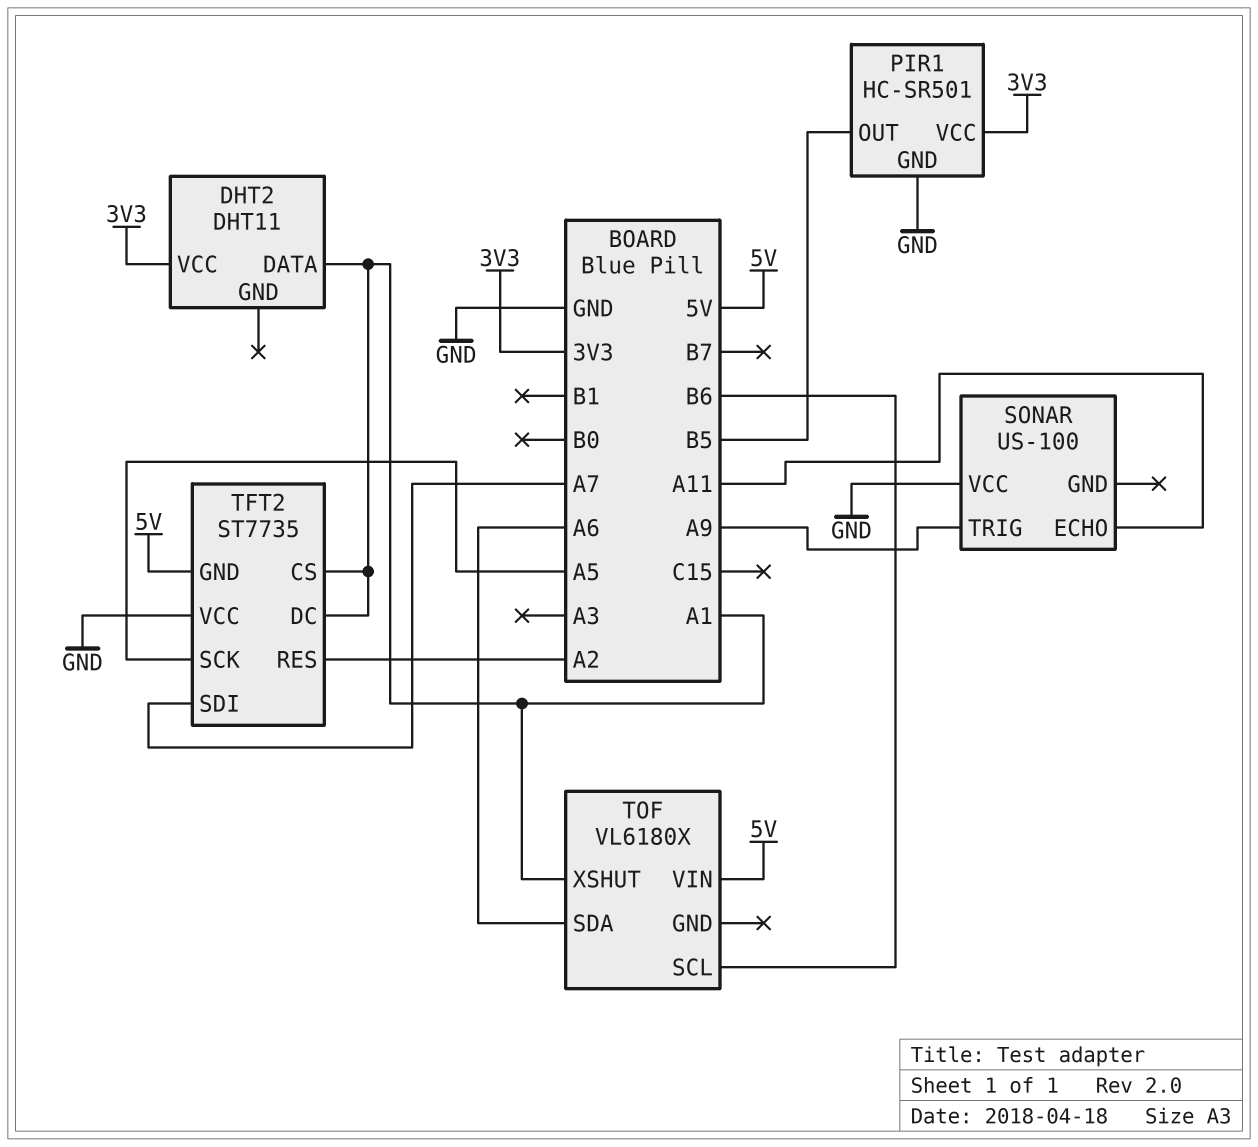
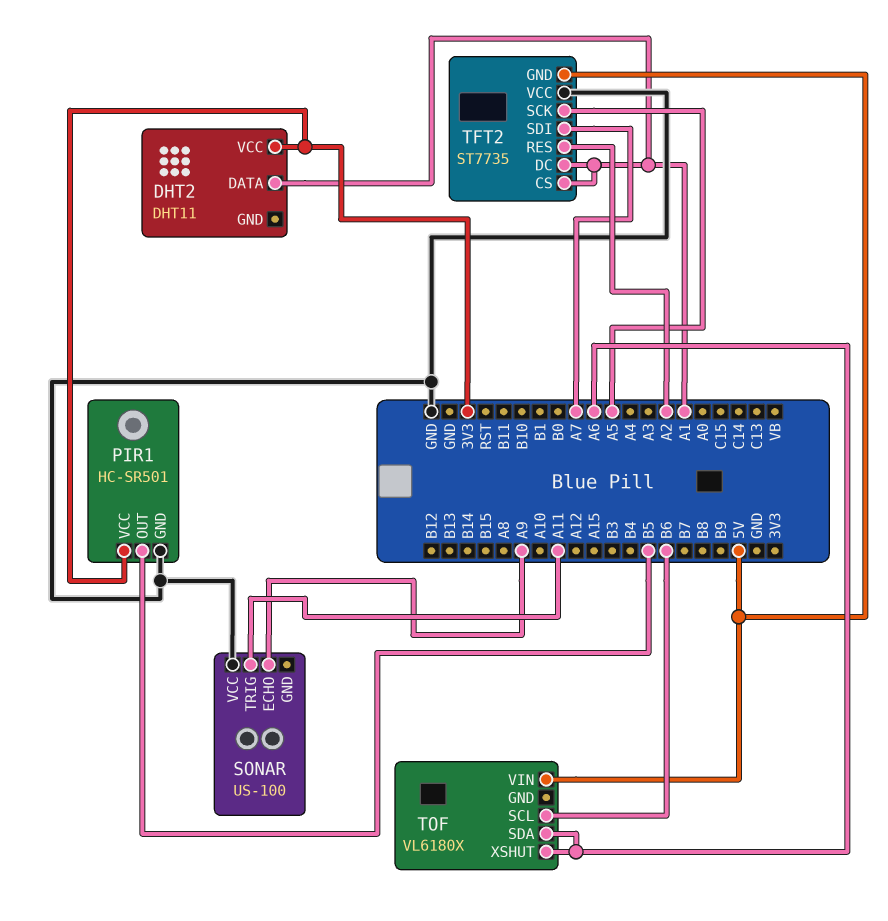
SONAR pin ECHO: A11 -> A9
SONAR pin TRIG: A9 -> A11
TOF pin XSHUT: A1 -> A6

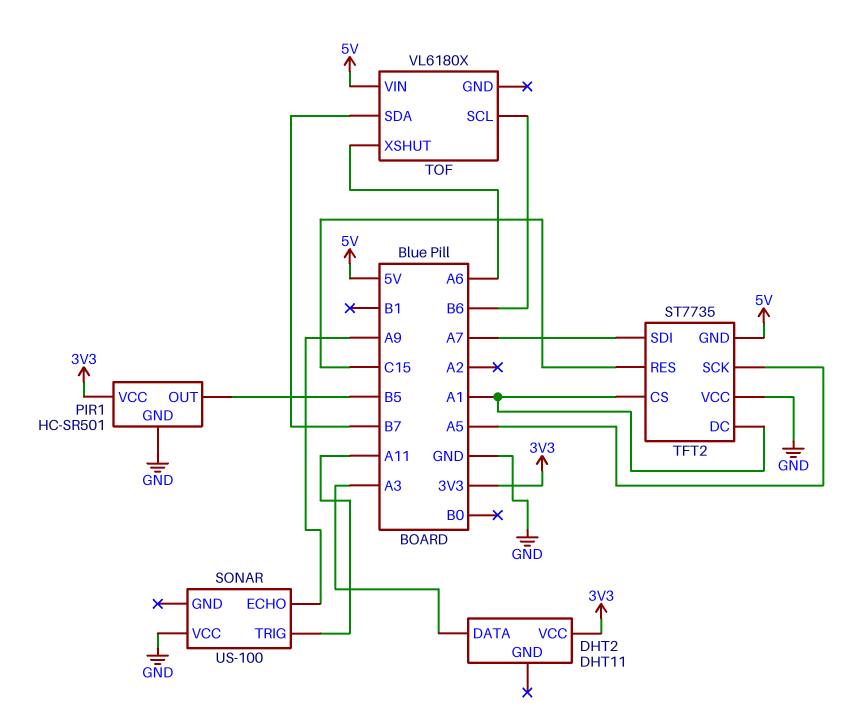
DHT2 pin DATA: A1 -> A3
TFT2 pin RES: A2 -> C15
TOF pin SDA: A6 -> B7

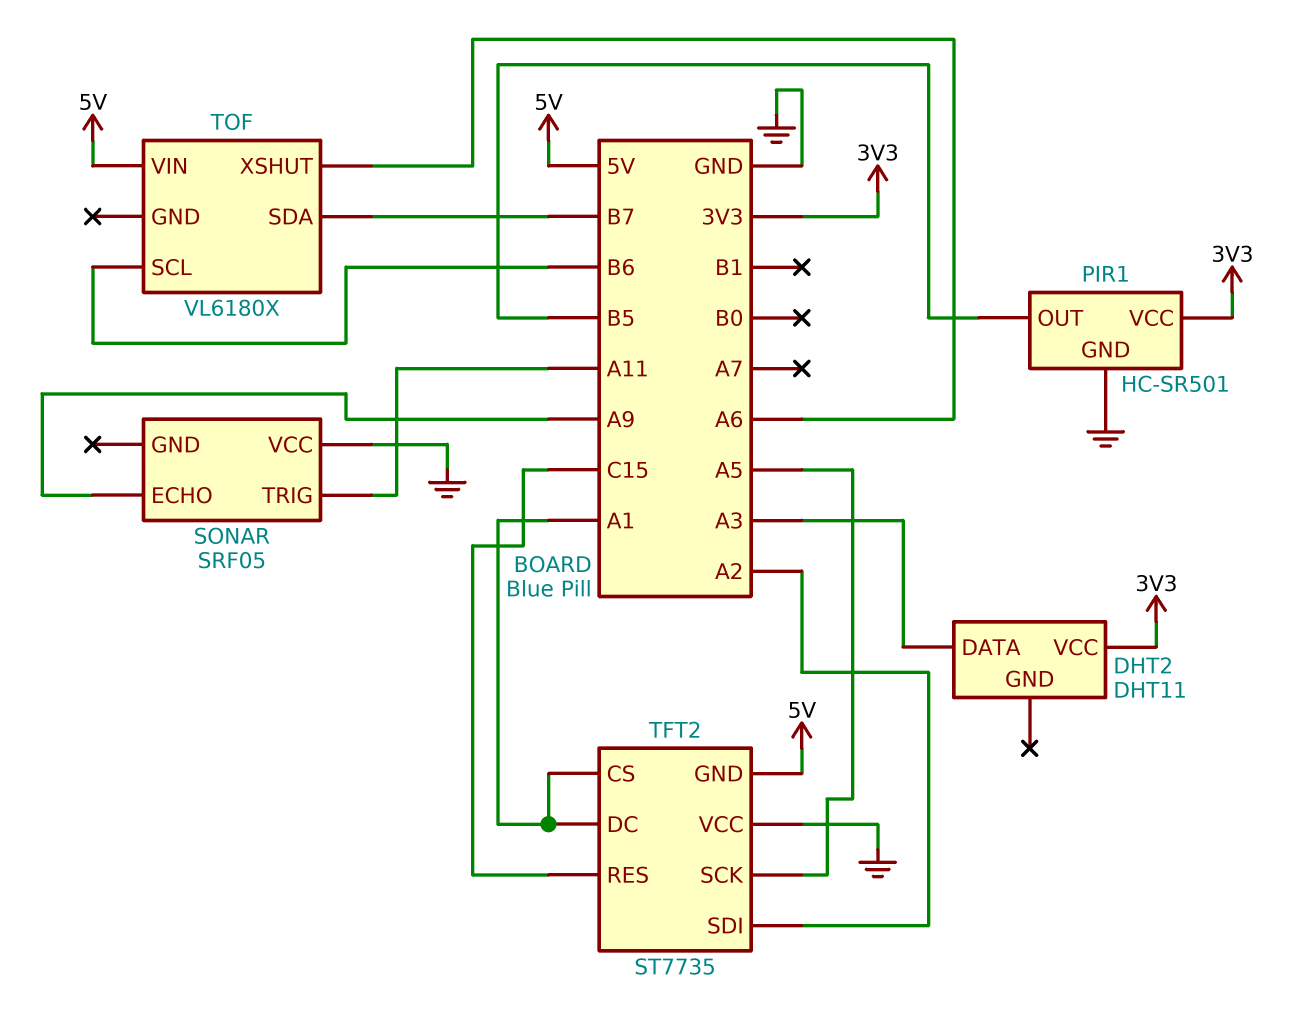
SONAR: US-100 -> SRF05
TFT2 pin SDI: A7 -> A2

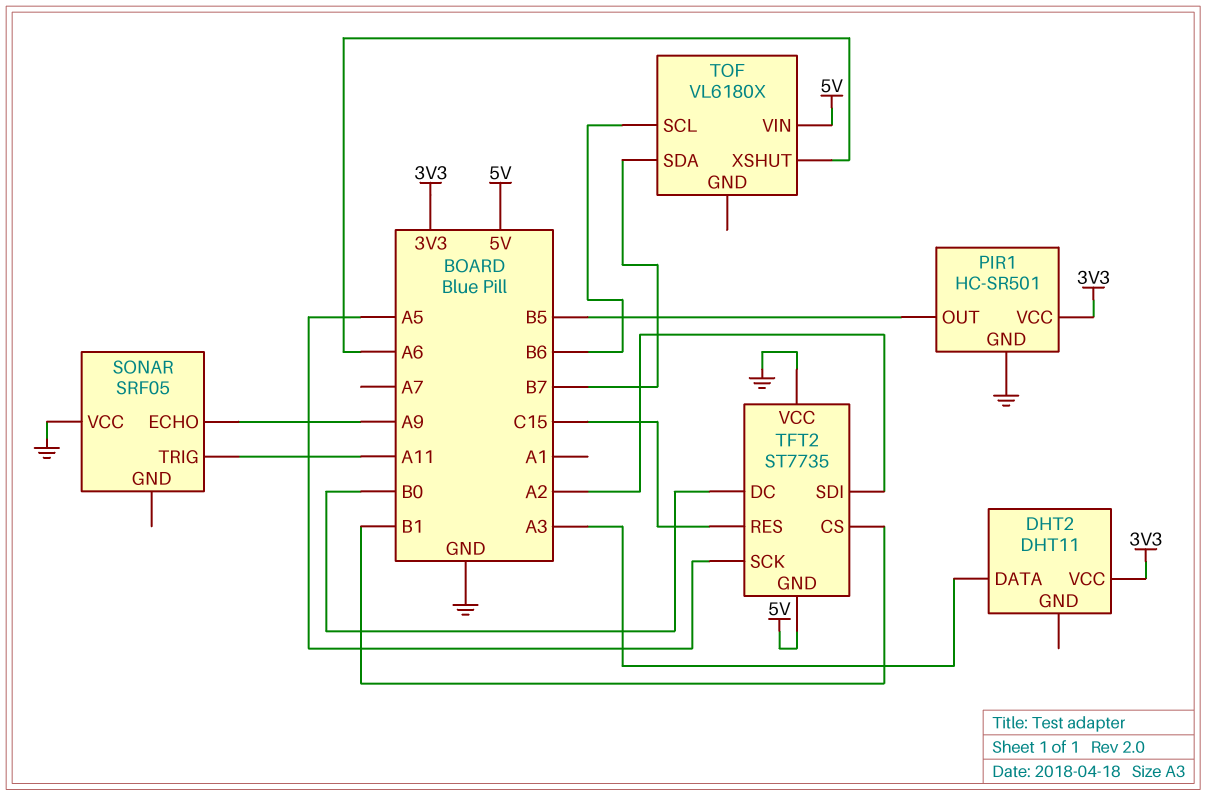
TFT2 pin CS: A1 -> B1
TFT2 pin DC: A1 -> B0

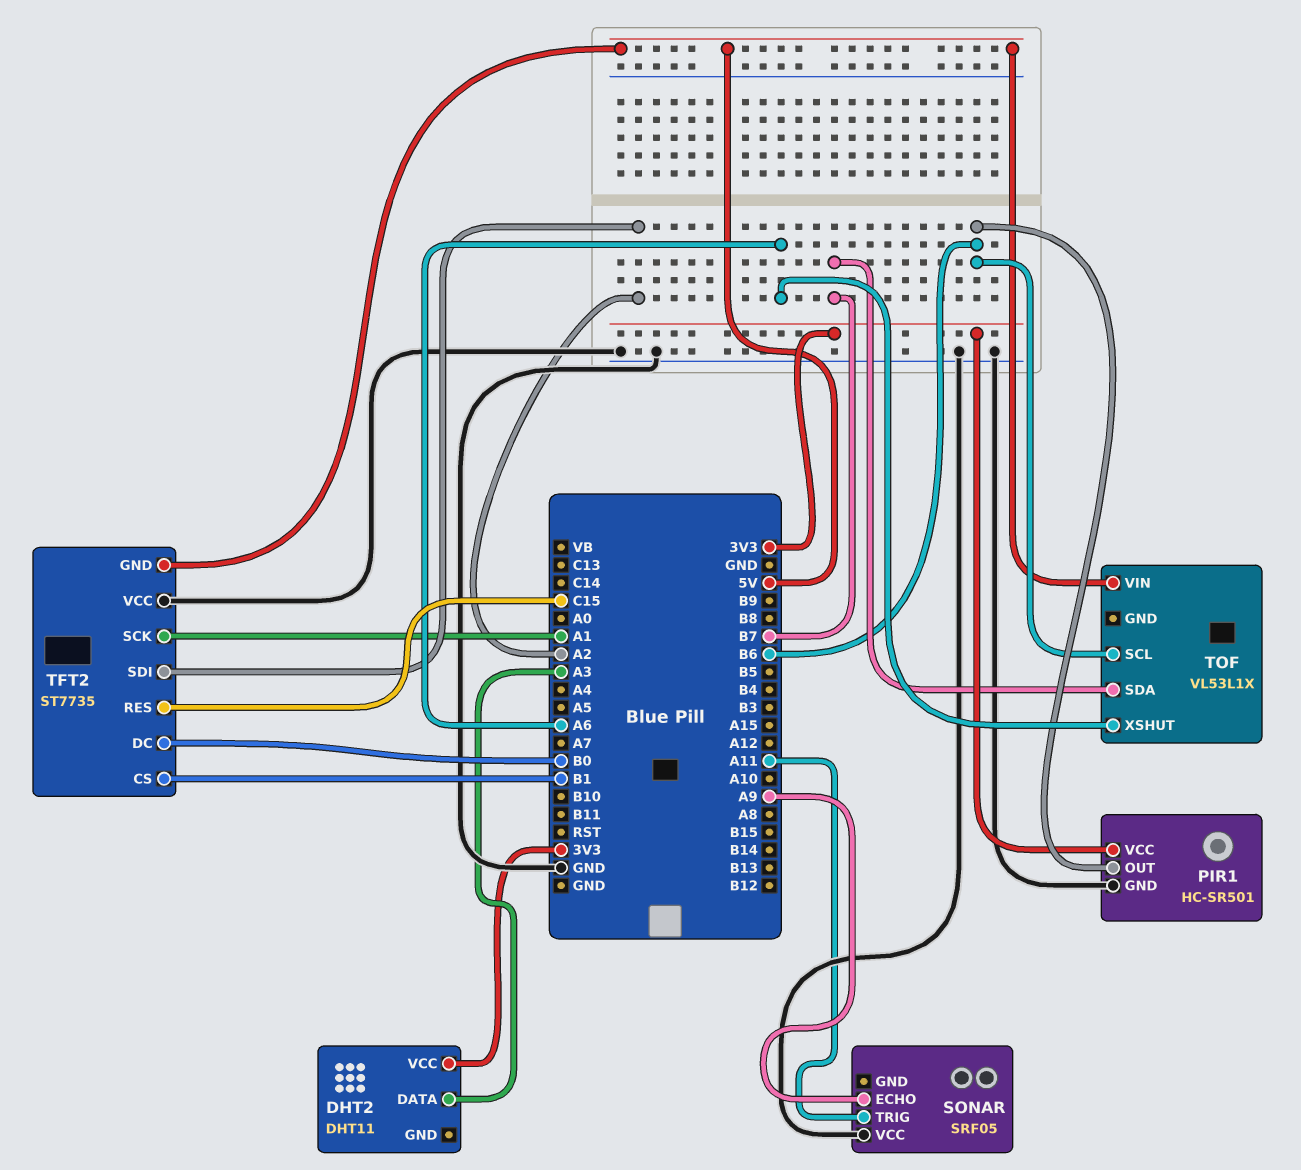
PIR1 pin OUT: B5 -> B6
TFT2 pin SCK: A5 -> A1
TOF: VL6180X -> VL53L1X

